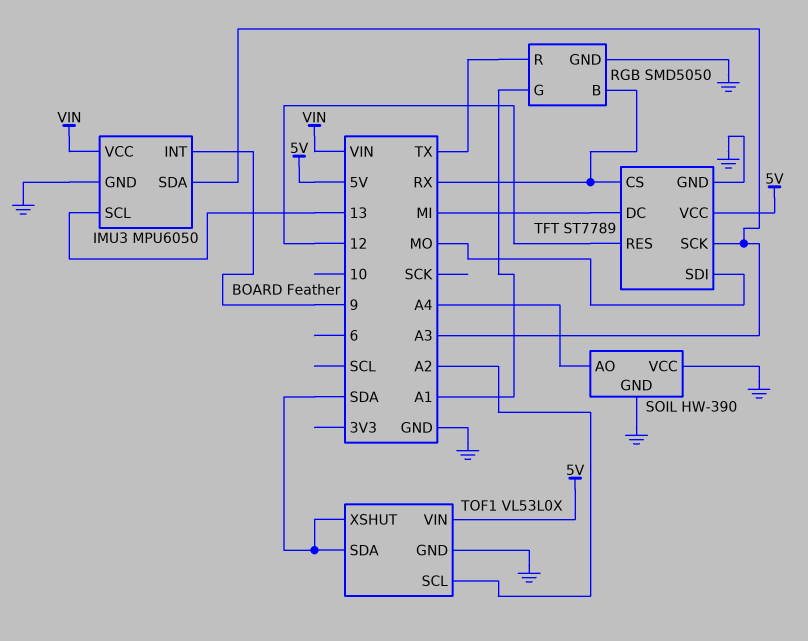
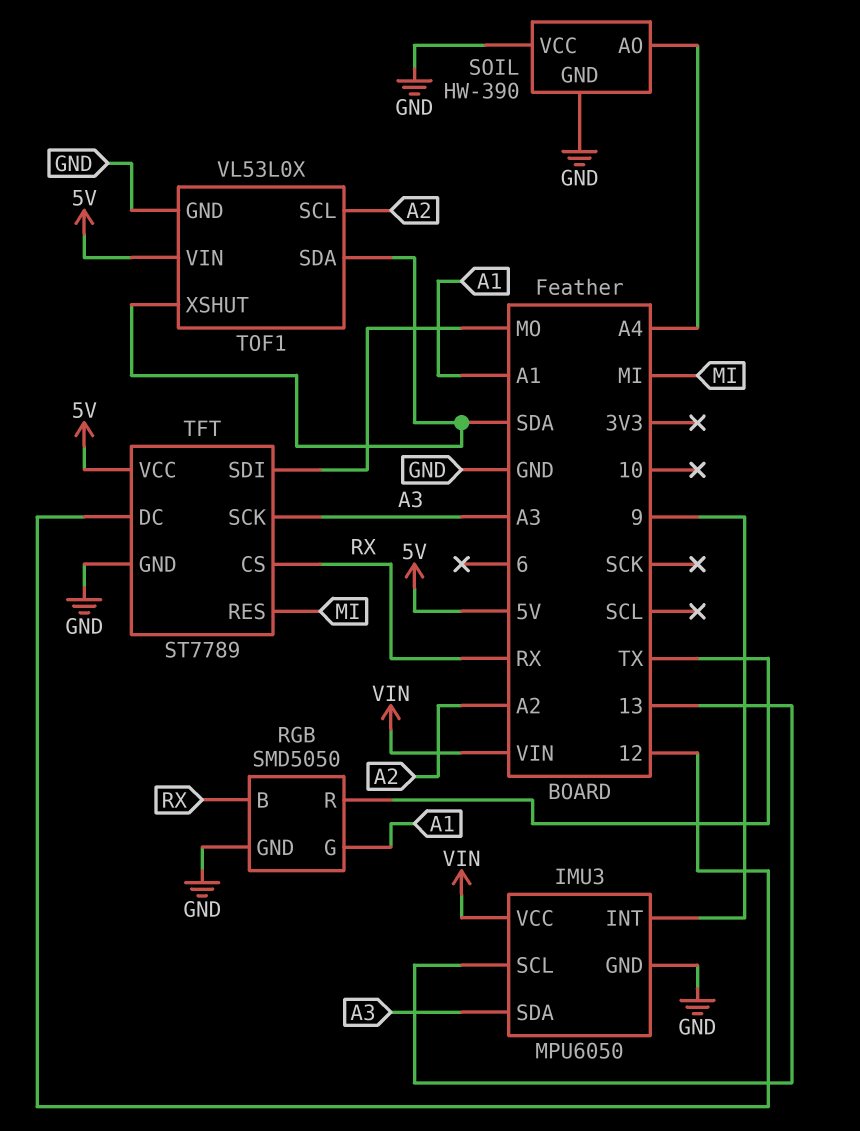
TFT pin DC: MI -> 12
TFT pin RES: 12 -> MI

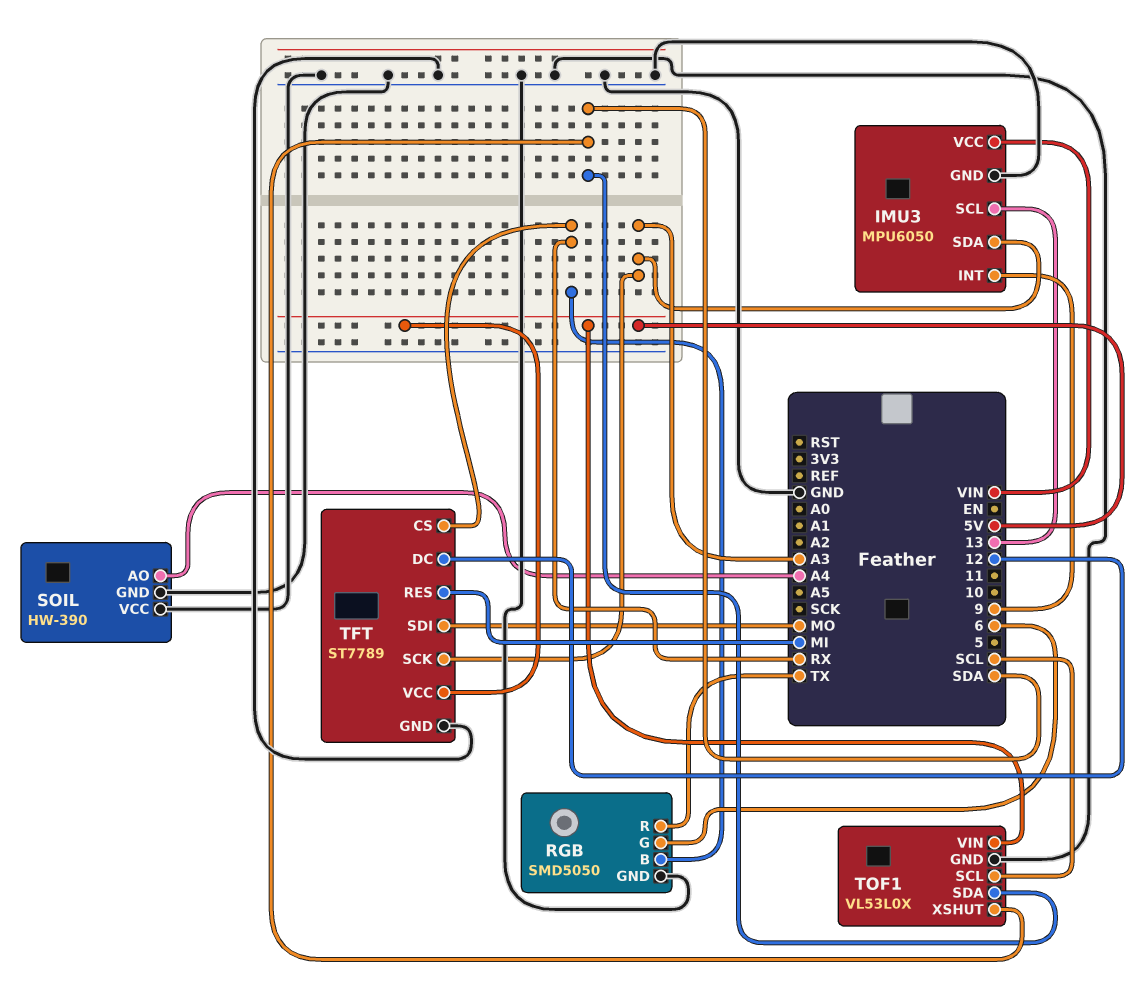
RGB pin G: A1 -> 6
TOF1 pin SCL: A2 -> SCL

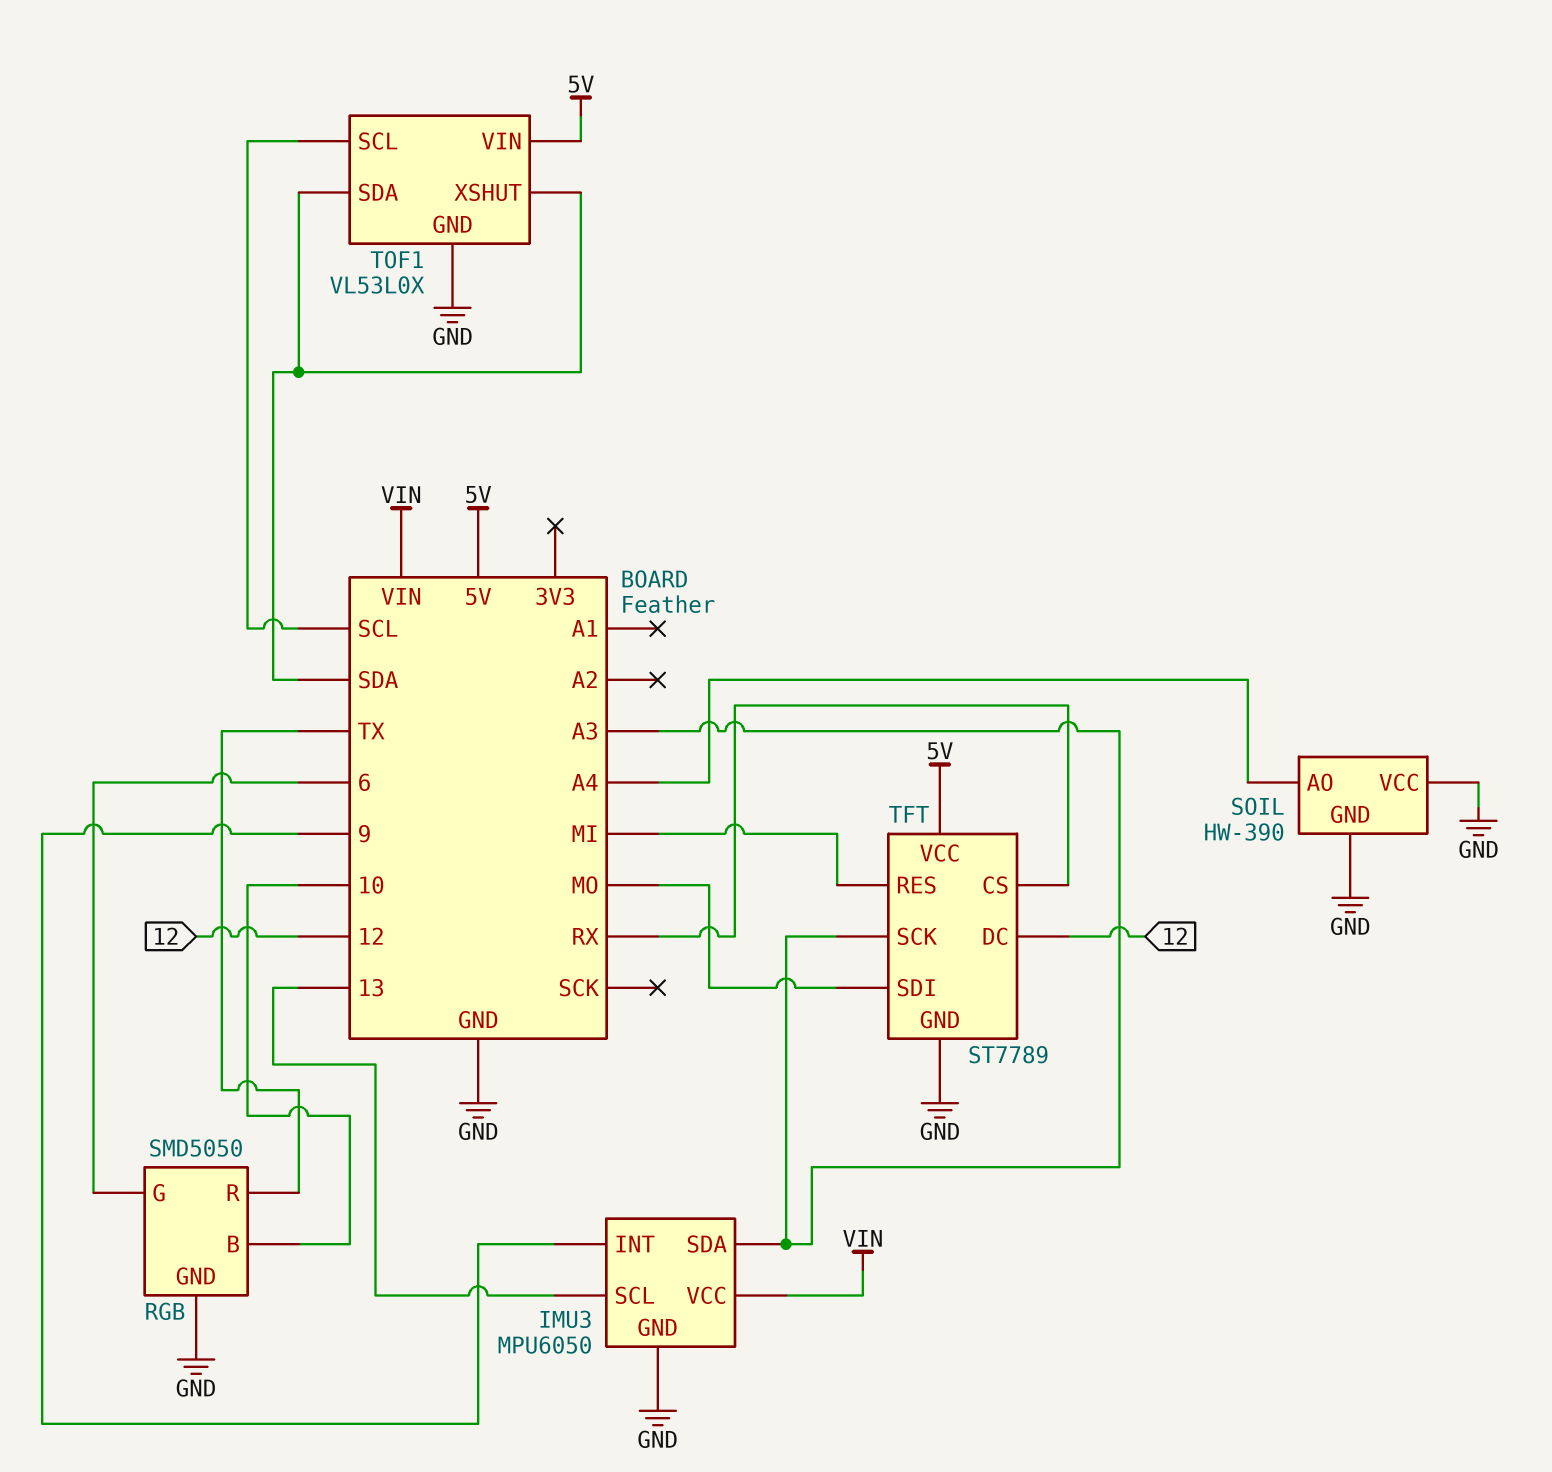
RGB pin B: RX -> 10

